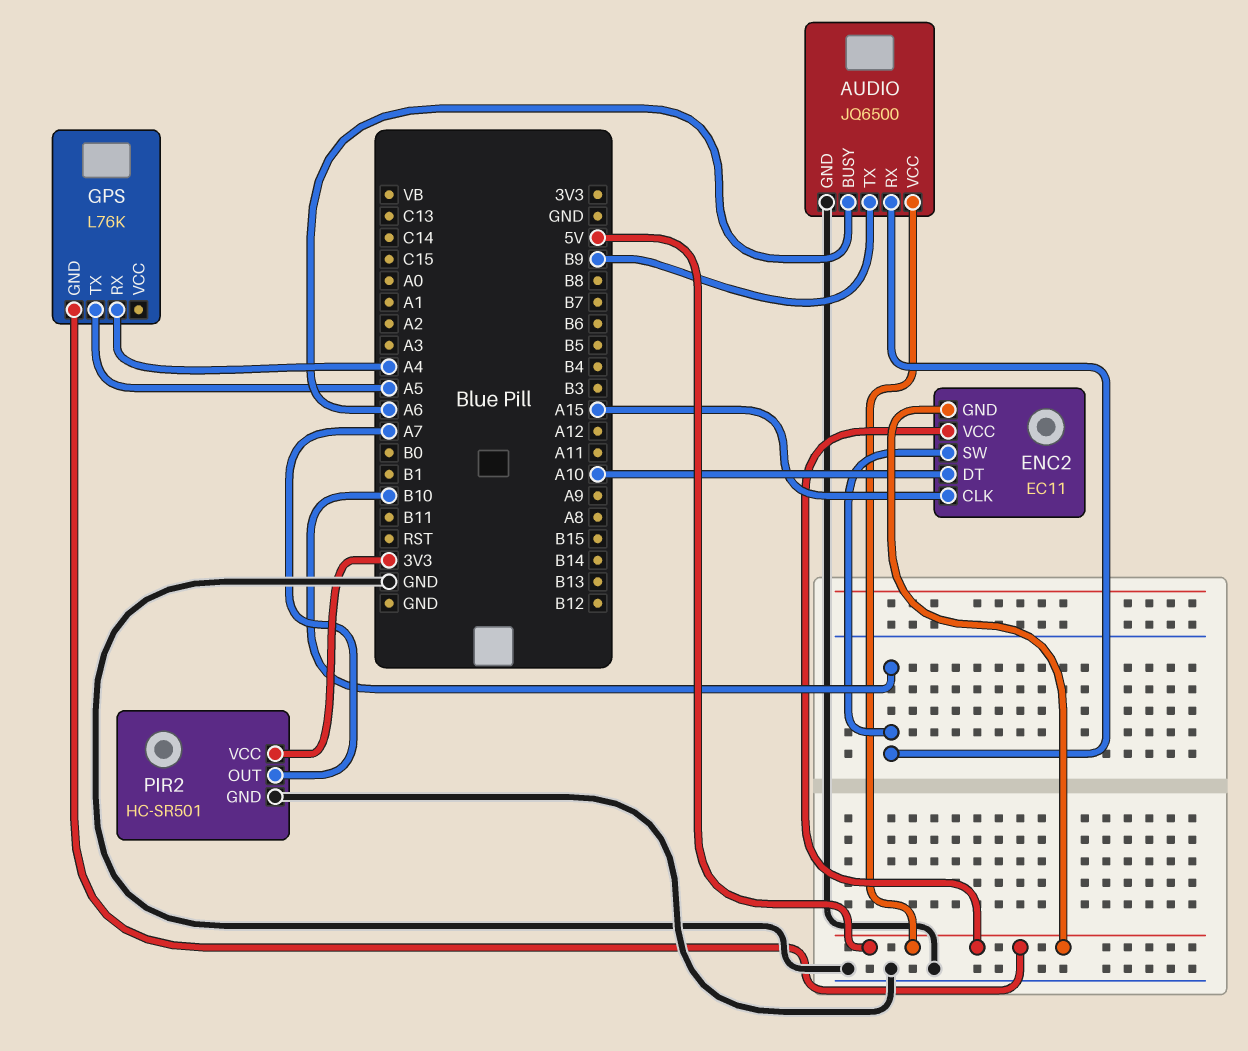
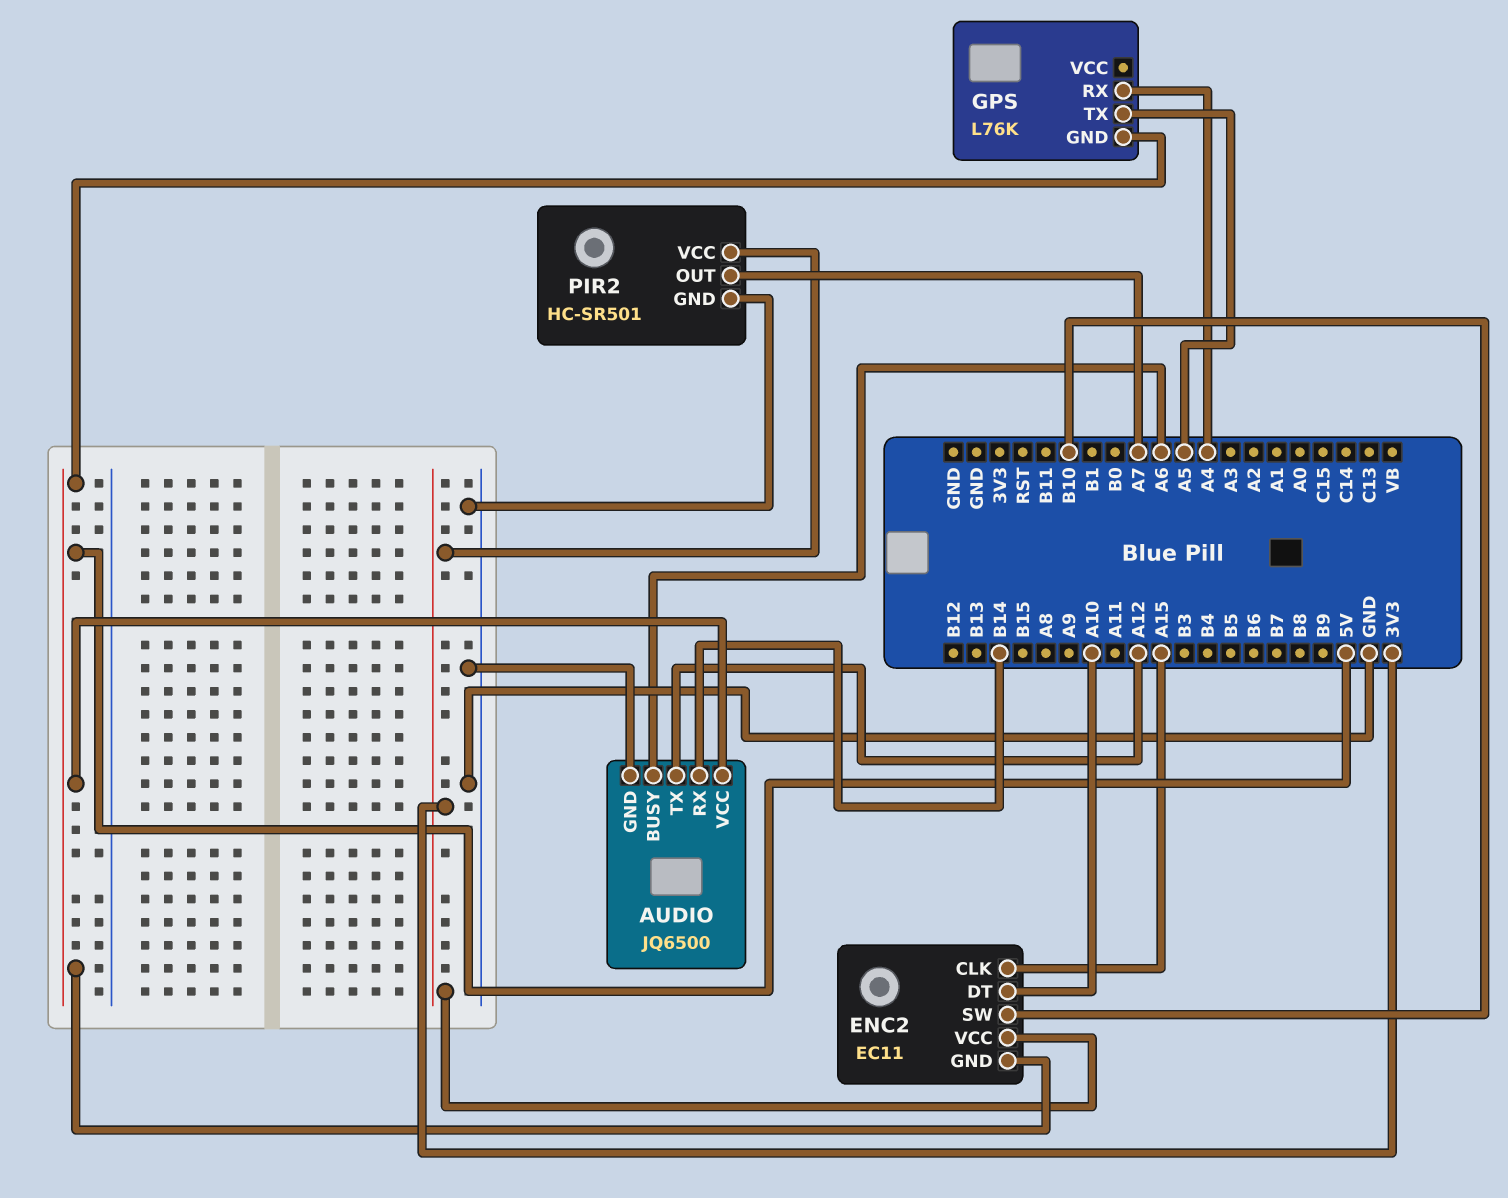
AUDIO pin RX: B10 -> B14
AUDIO pin TX: B9 -> A12
ENC2 pin VCC: 5V -> 3V3

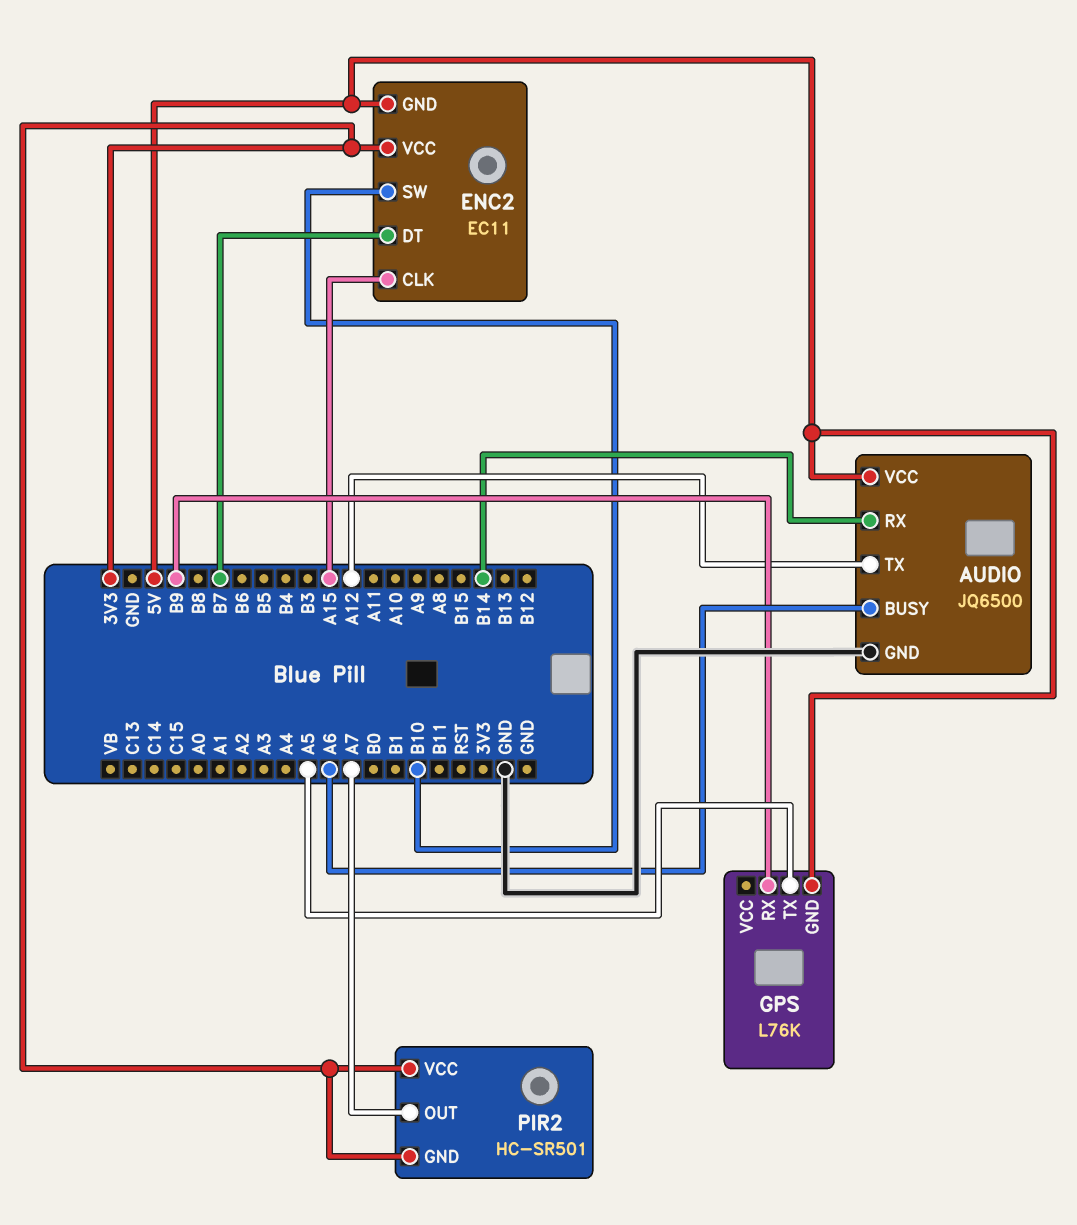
ENC2 pin DT: A10 -> B7
GPS pin RX: A4 -> B9
PIR2 pin GND: GND -> 3V3

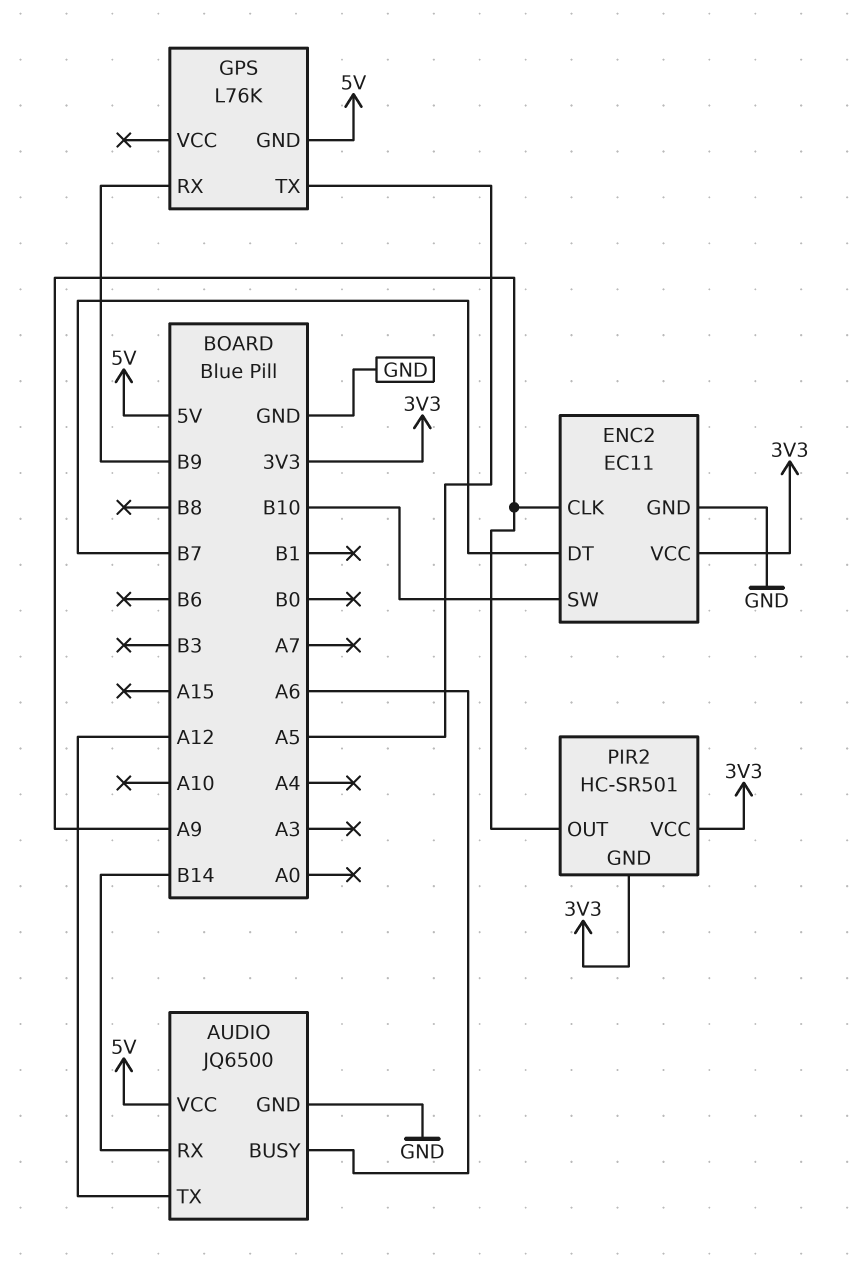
ENC2 pin CLK: A15 -> A9
ENC2 pin GND: 5V -> GND
PIR2 pin OUT: A7 -> A9

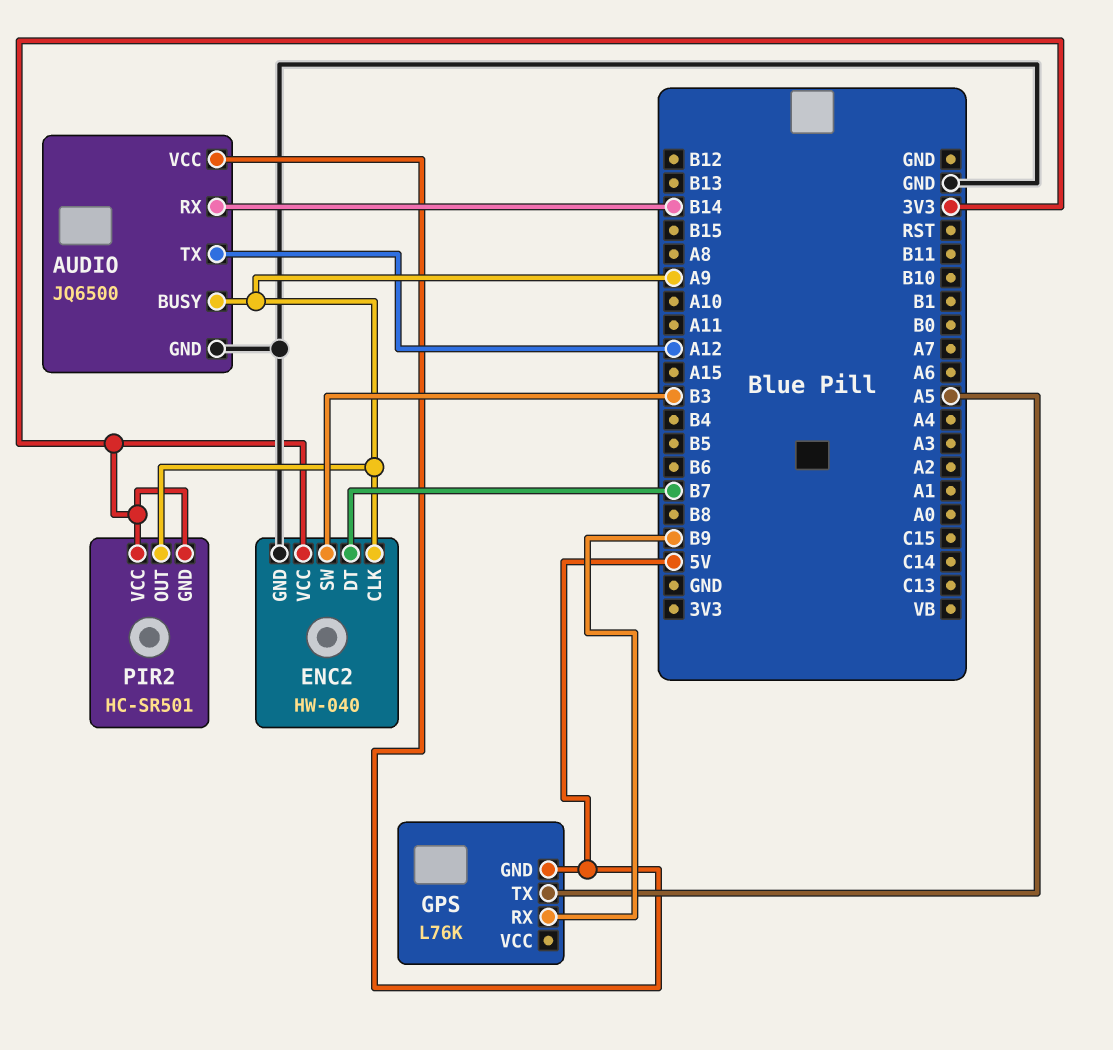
AUDIO pin BUSY: A6 -> A9
ENC2: EC11 -> HW-040
ENC2 pin SW: B10 -> B3

